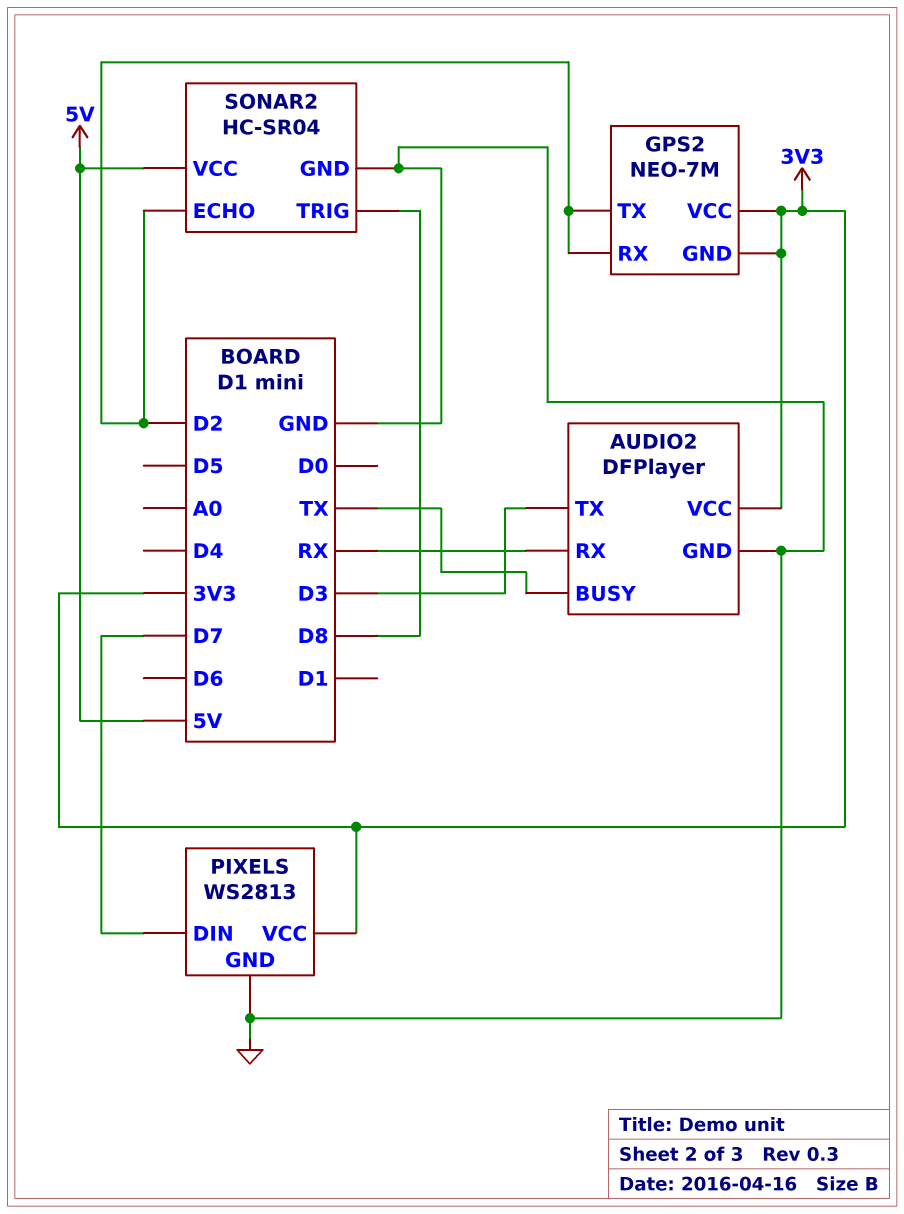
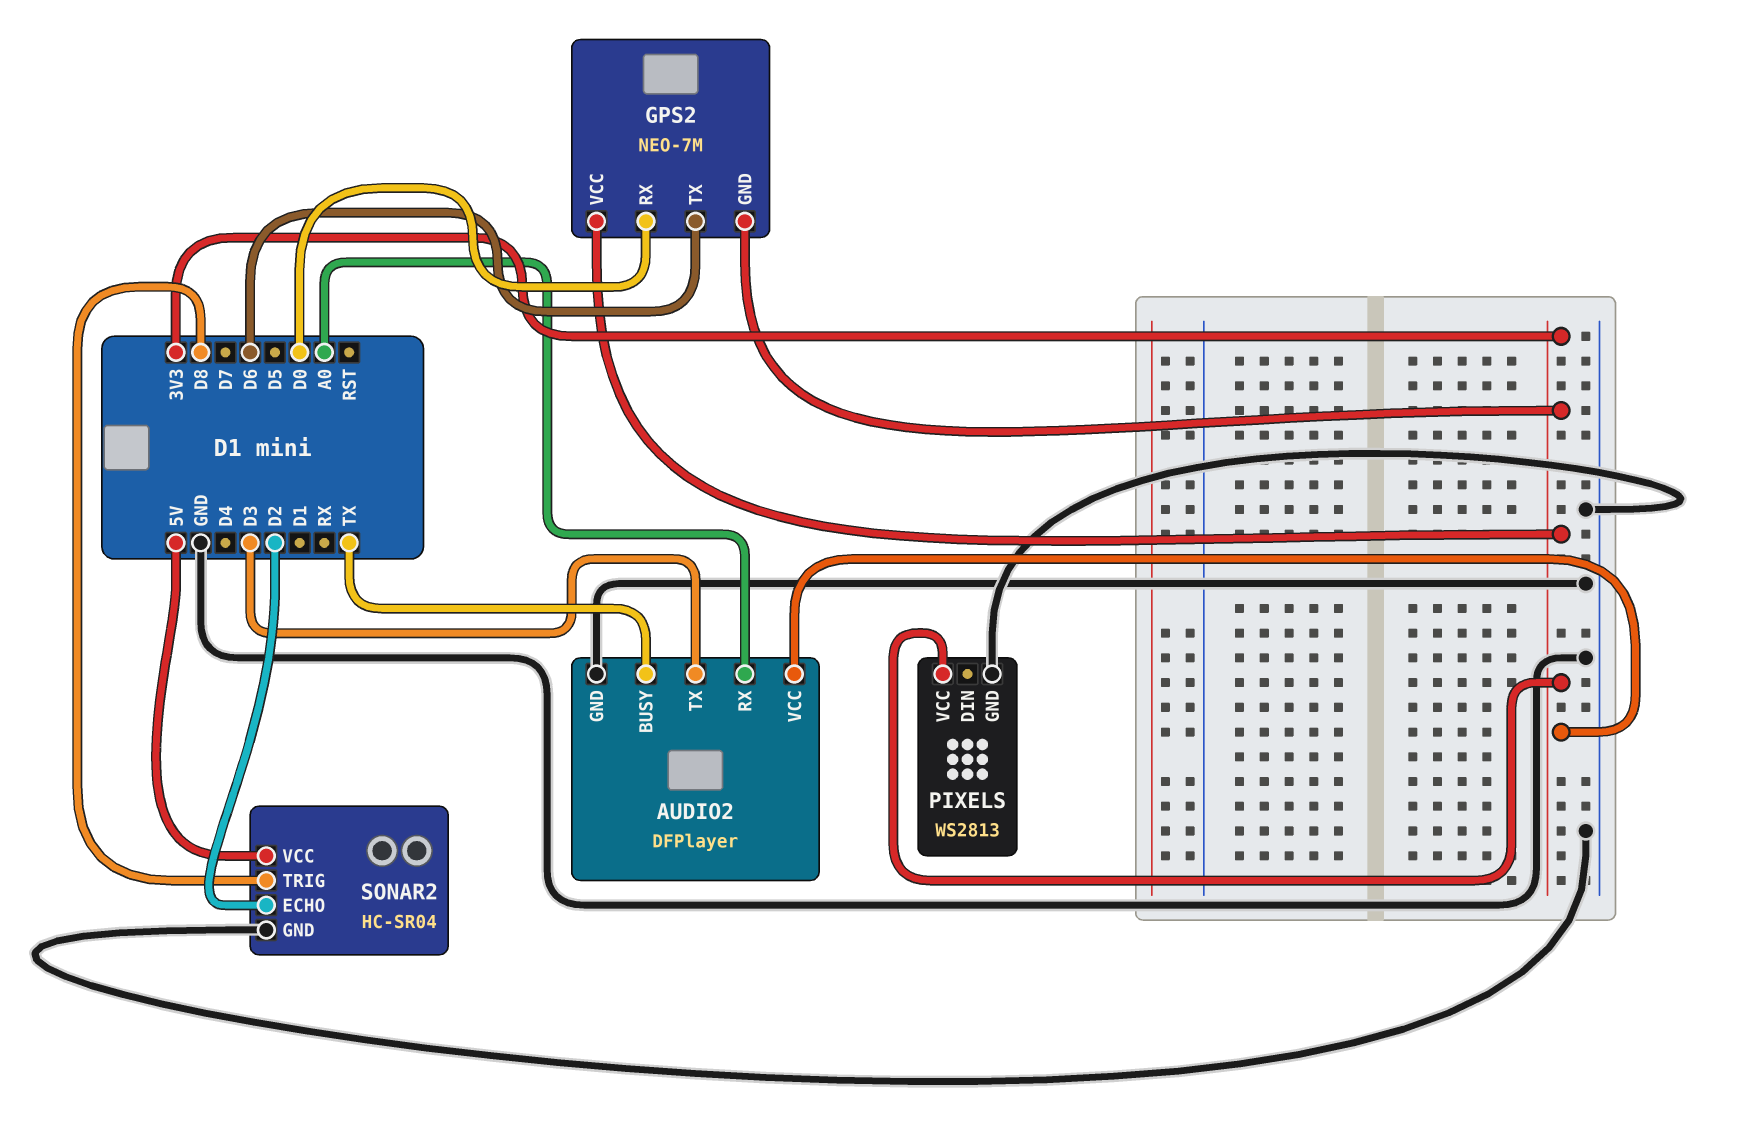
AUDIO2 pin RX: RX -> A0
GPS2 pin RX: D2 -> D0
GPS2 pin TX: D2 -> D6
PIXELS pin DIN: D7 -> none

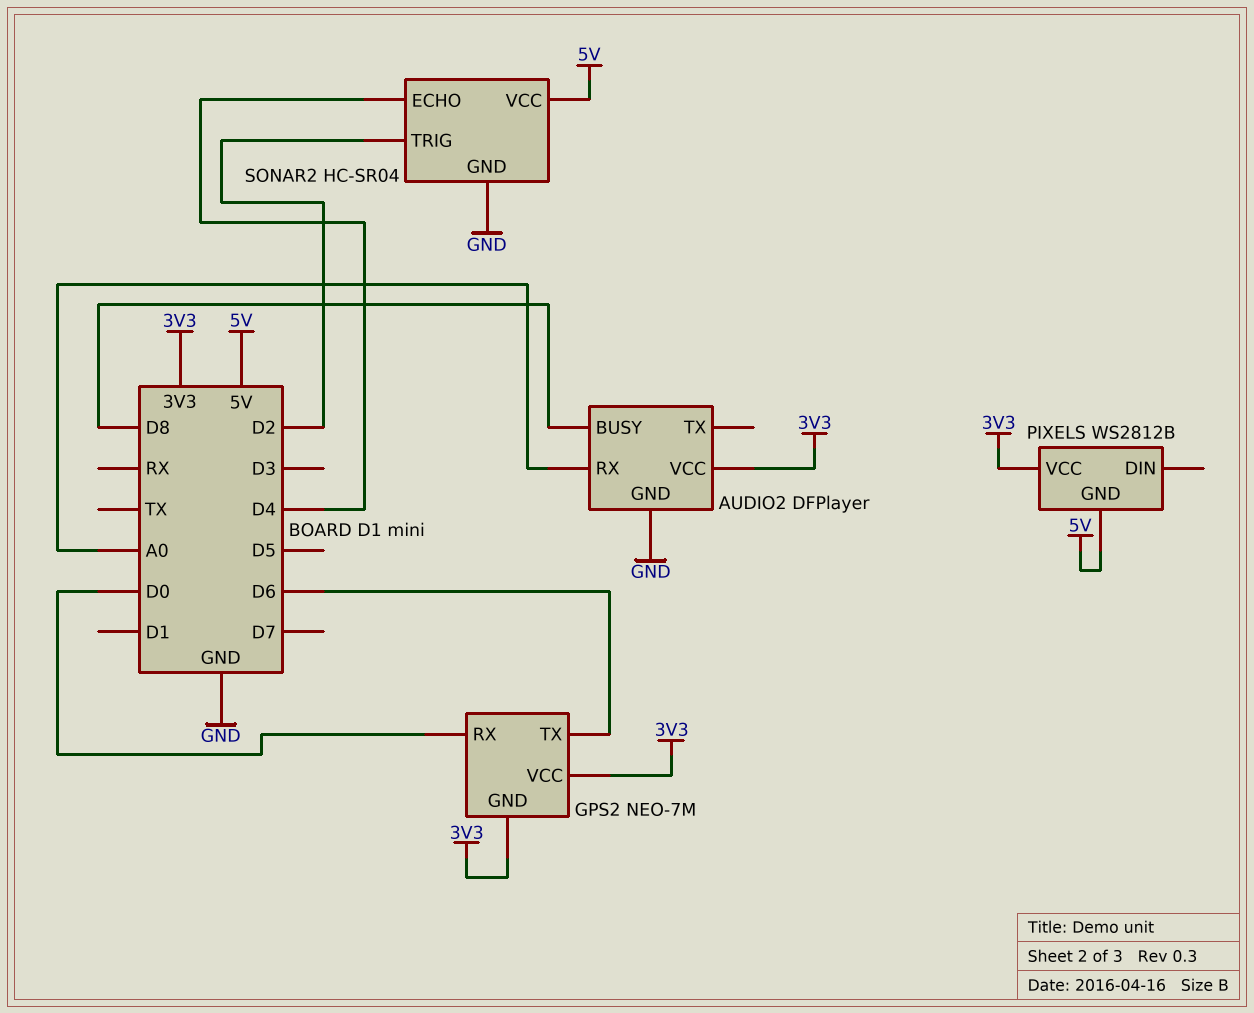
AUDIO2 pin BUSY: TX -> D8
AUDIO2 pin TX: D3 -> none
PIXELS: WS2813 -> WS2812B
PIXELS pin GND: GND -> 5V
SONAR2 pin ECHO: D2 -> D4
SONAR2 pin TRIG: D8 -> D2

